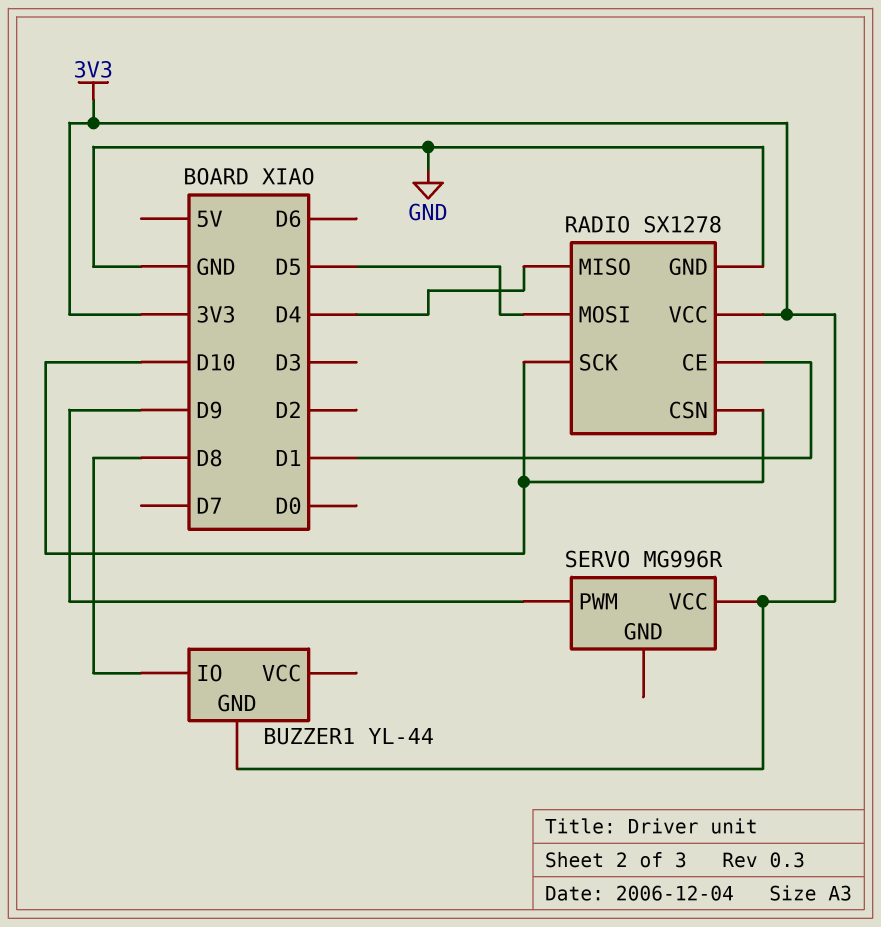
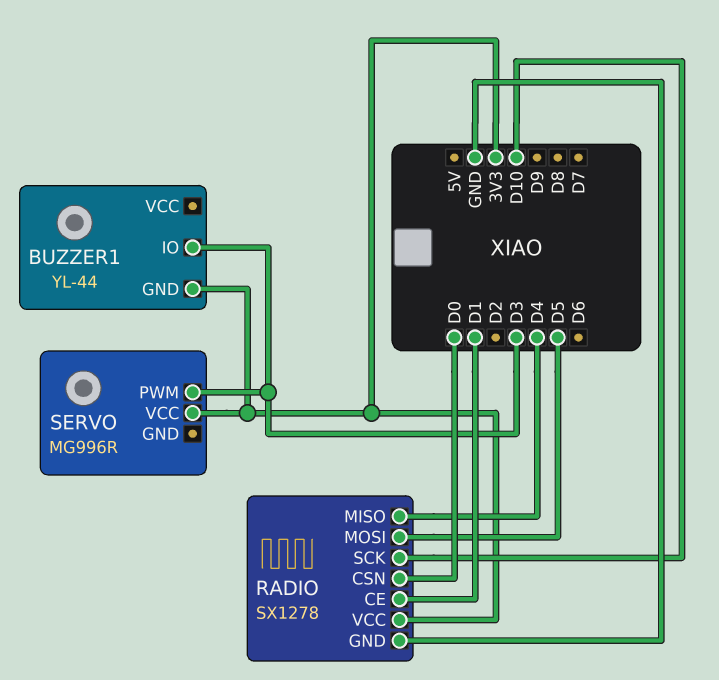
BUZZER1 pin IO: D8 -> D3
RADIO pin CSN: D10 -> D0
SERVO pin PWM: D9 -> D3

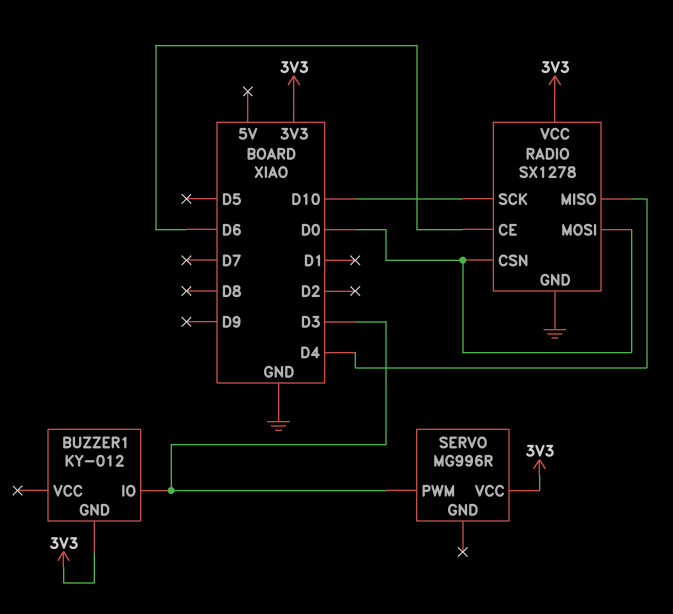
BUZZER1: YL-44 -> KY-012
RADIO pin CE: D1 -> D6
RADIO pin MOSI: D5 -> D0

